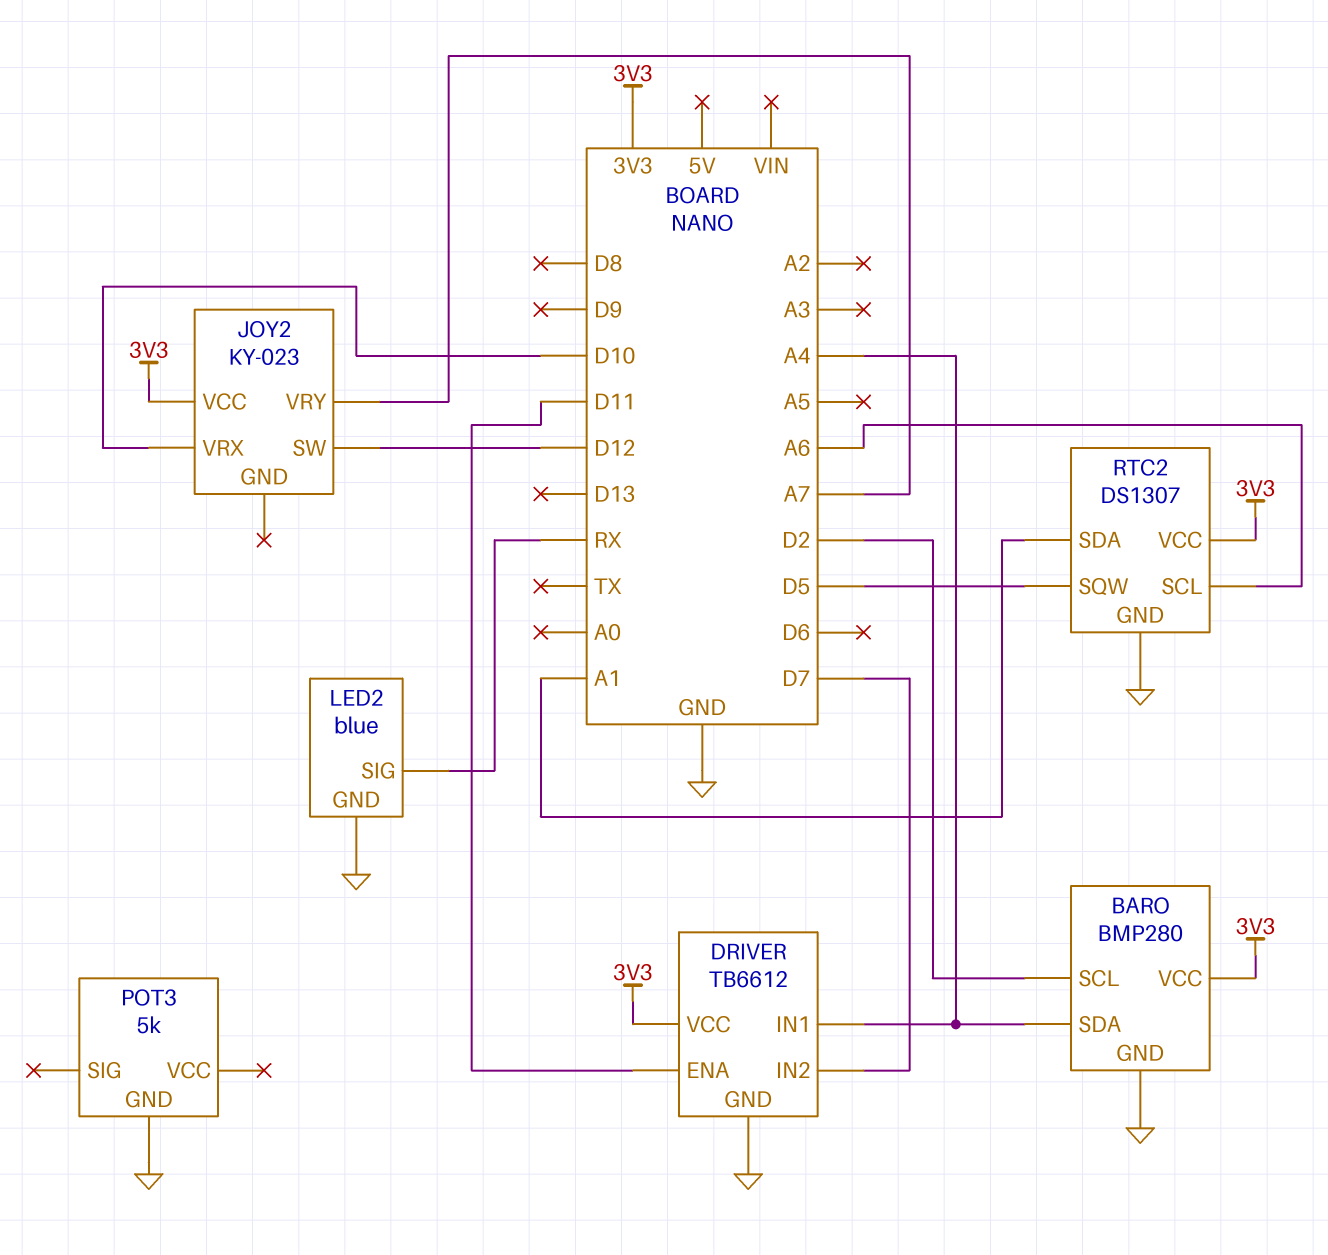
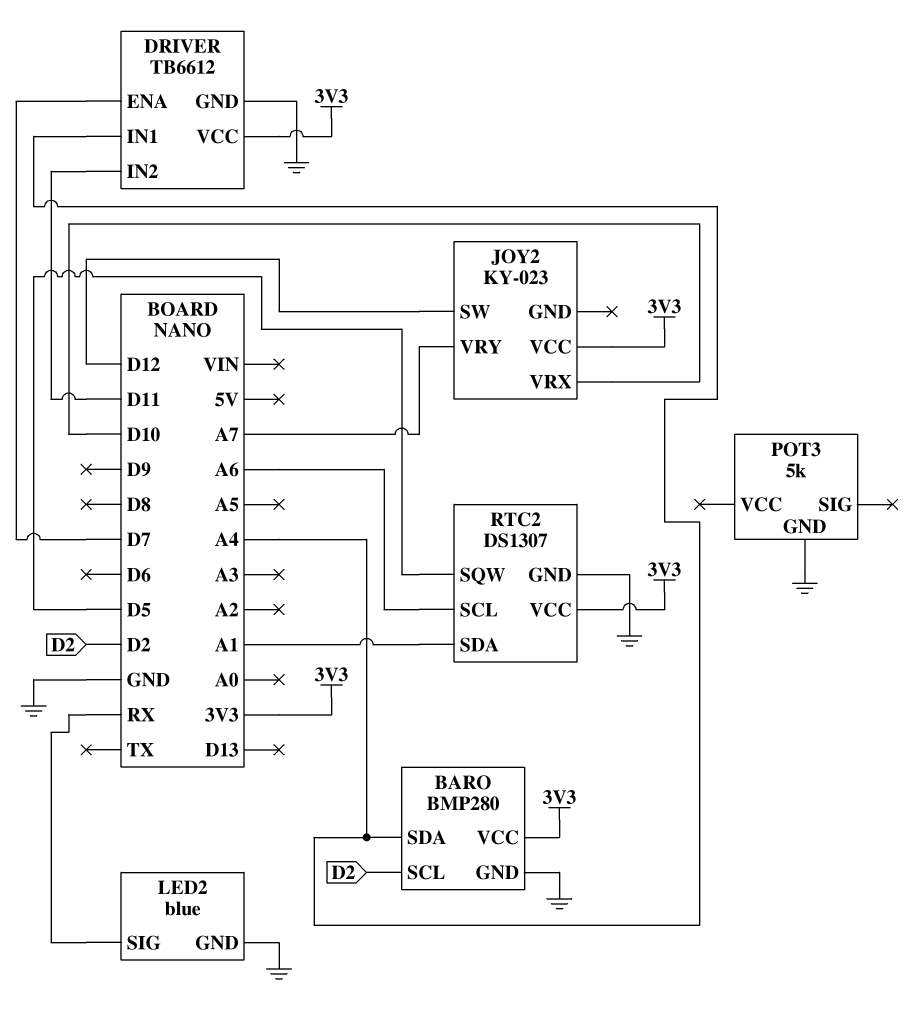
DRIVER pin ENA: D11 -> D7
DRIVER pin IN2: D7 -> D11

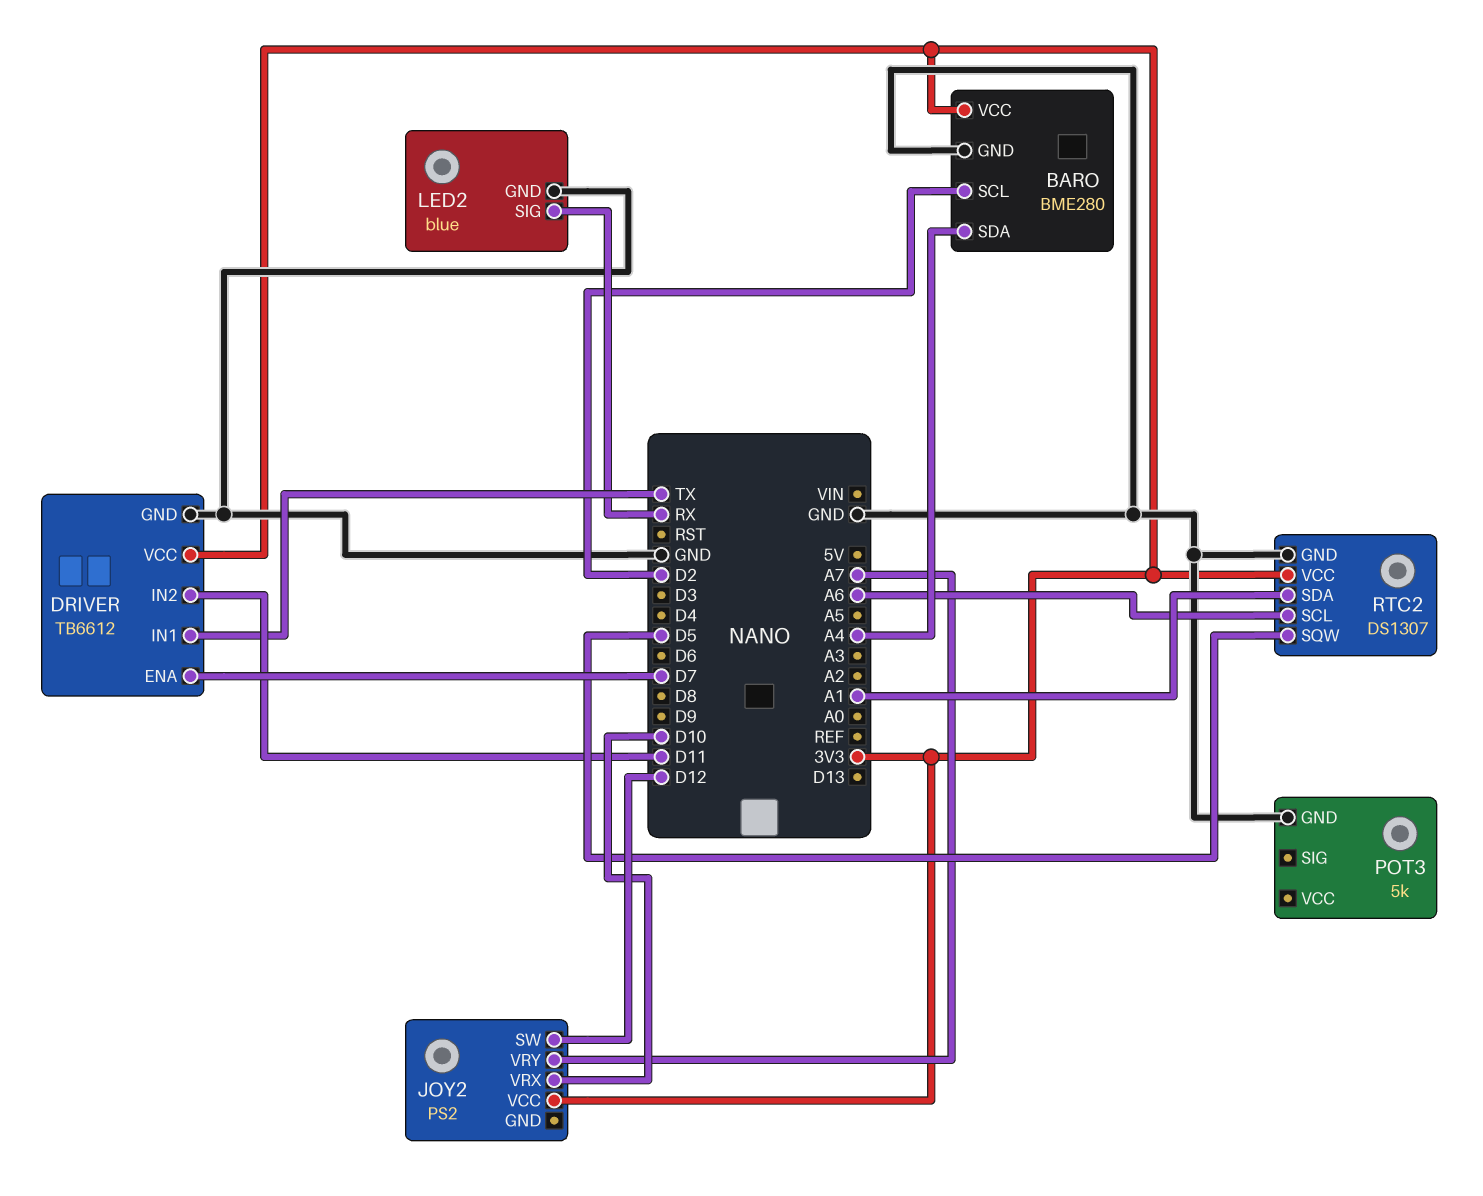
BARO: BMP280 -> BME280
DRIVER pin IN1: A4 -> TX
JOY2: KY-023 -> PS2

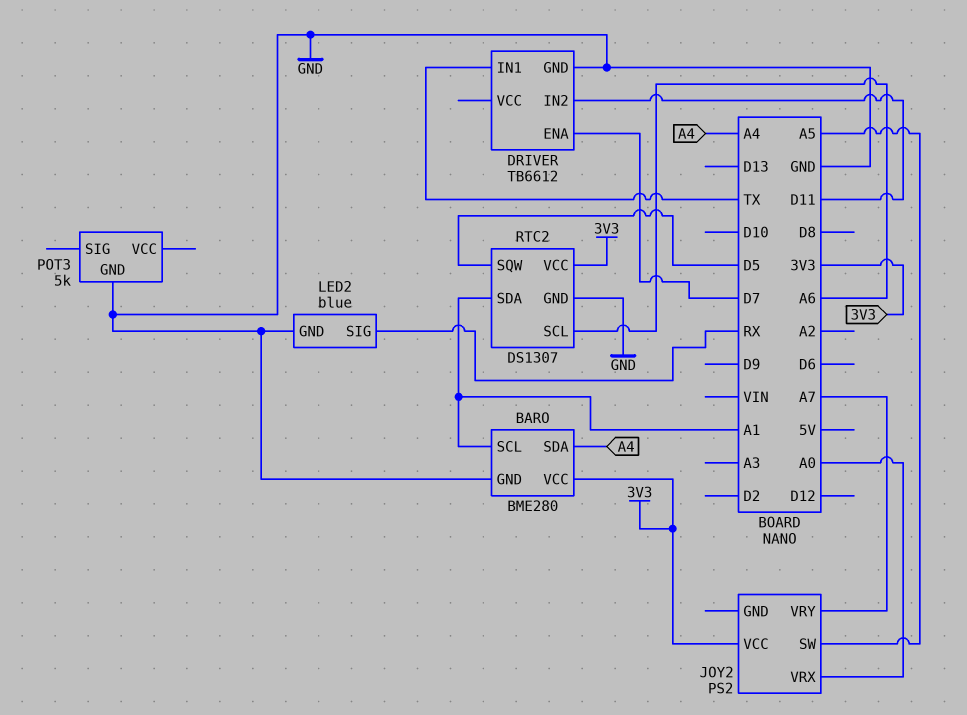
BARO pin SCL: D2 -> A1
DRIVER pin VCC: 3V3 -> none
JOY2 pin SW: D12 -> A5
JOY2 pin VRX: D10 -> A0

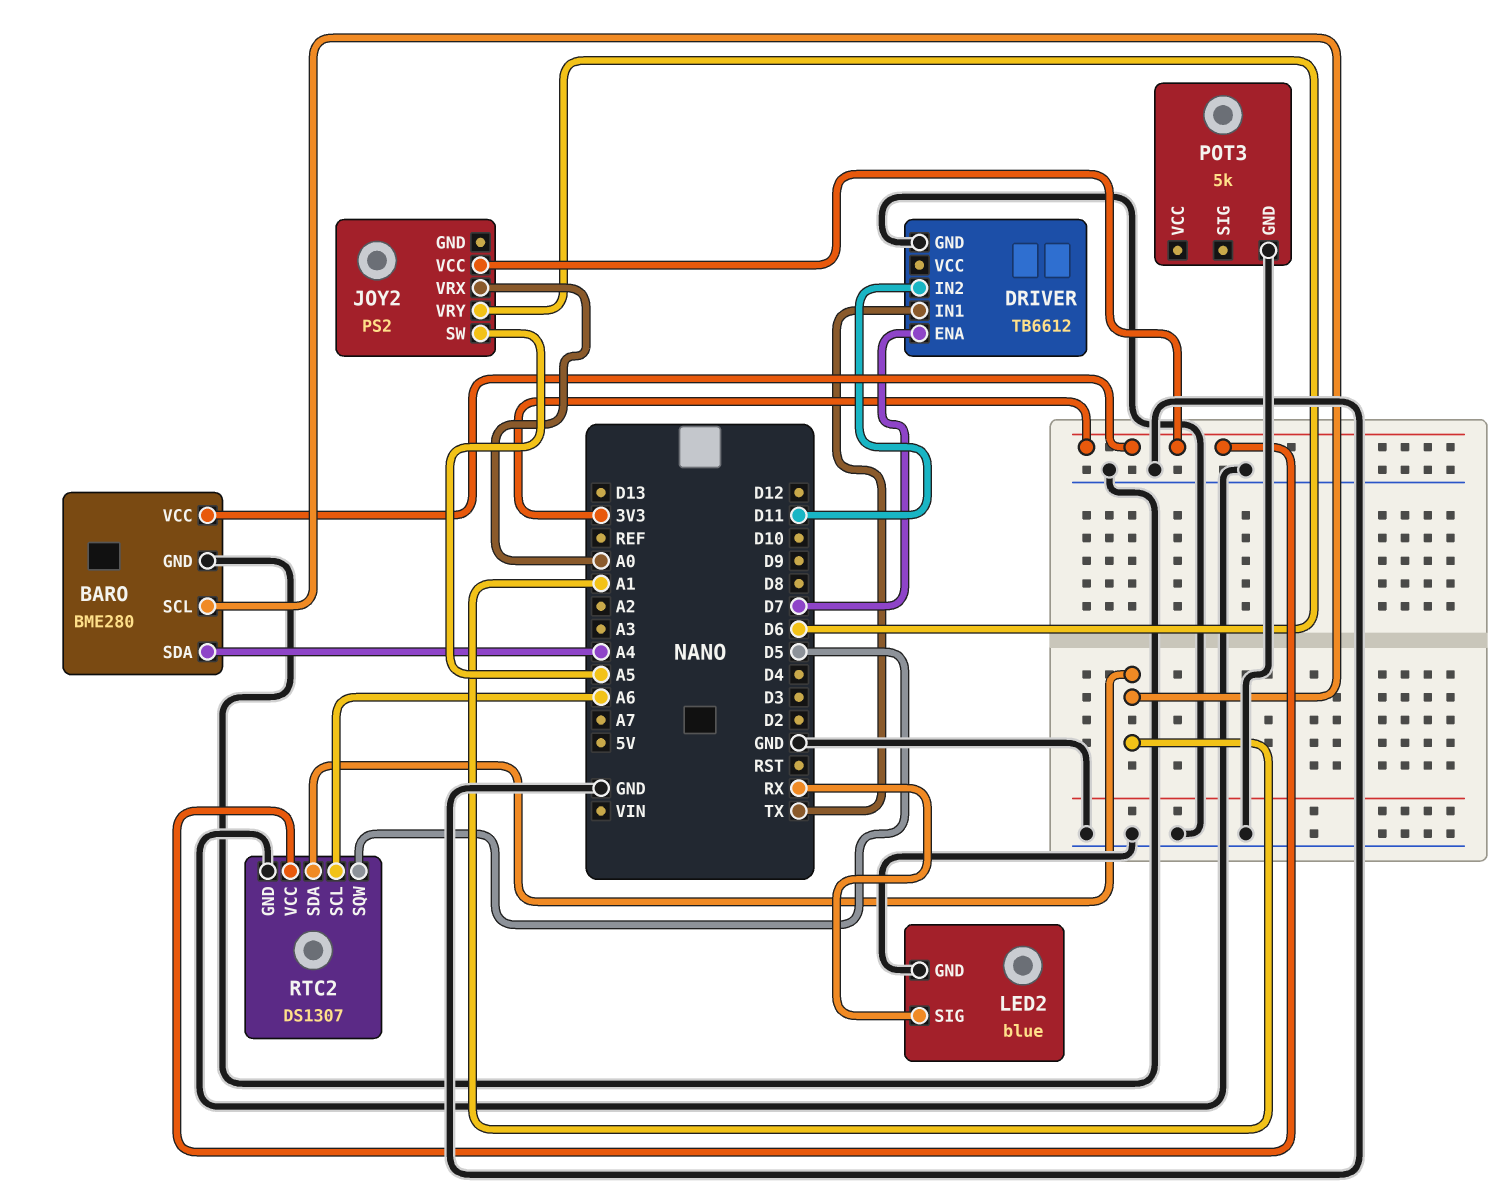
JOY2 pin VRY: A7 -> D6

